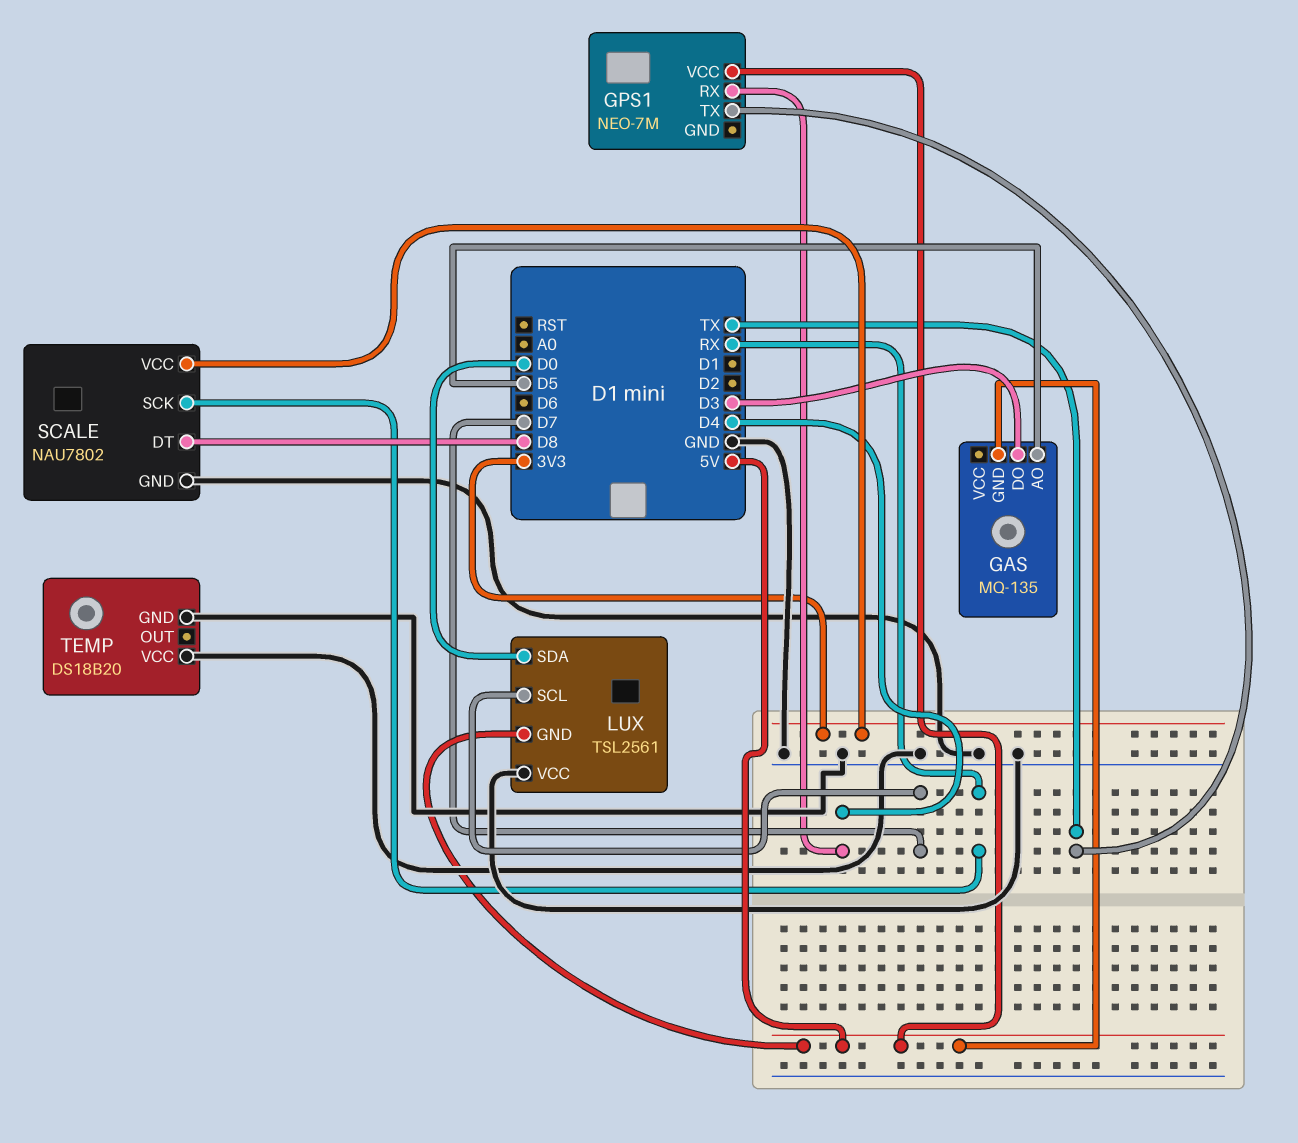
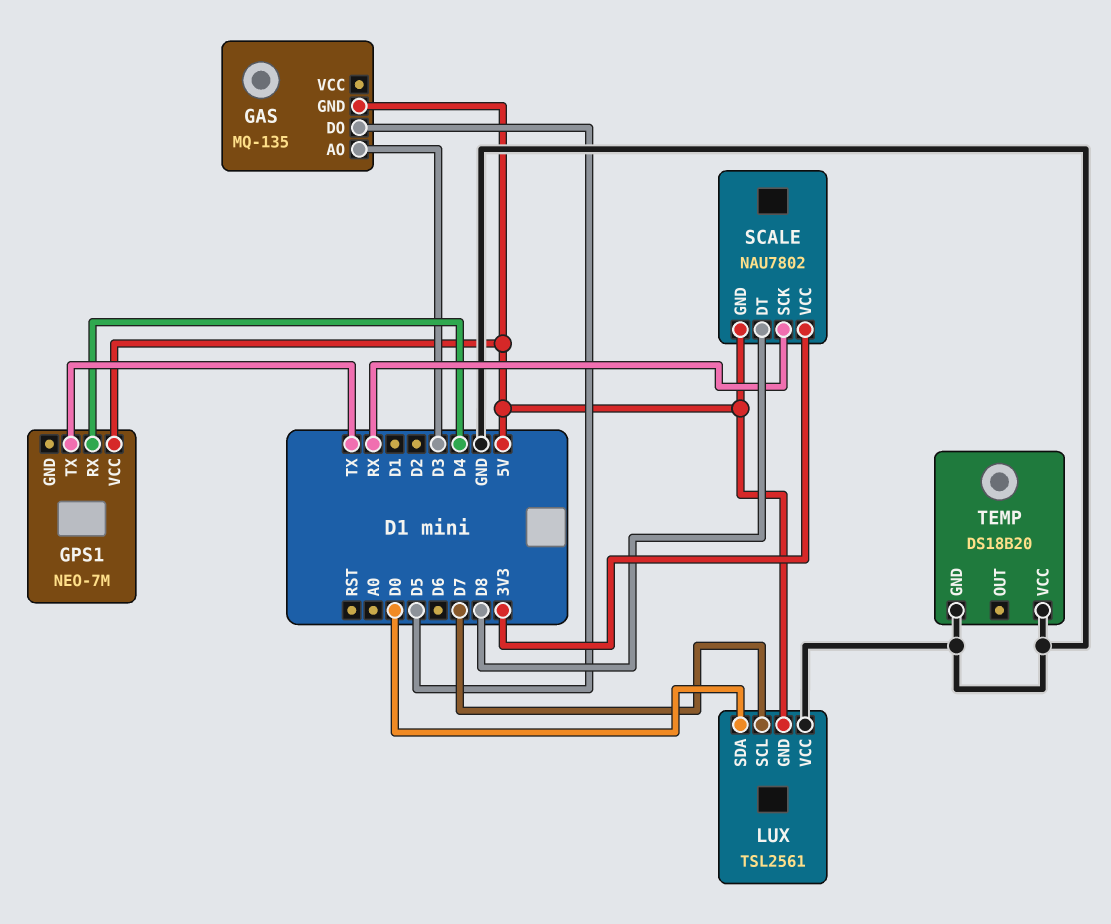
GAS pin AO: D5 -> D3
GAS pin DO: D3 -> D5
SCALE pin GND: GND -> 5V

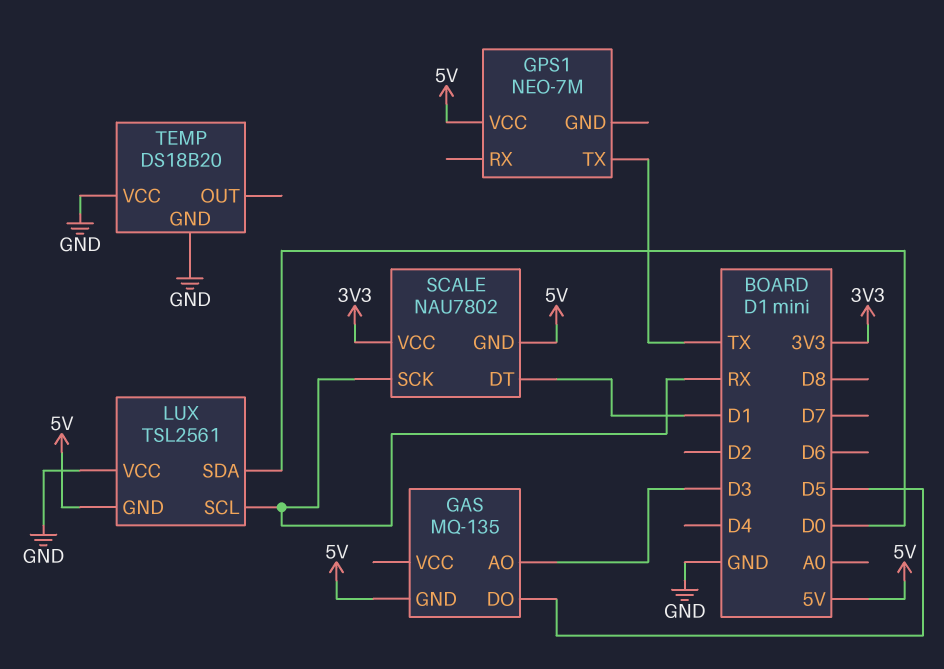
GPS1 pin RX: D4 -> none
LUX pin SCL: D7 -> RX
SCALE pin DT: D8 -> D1

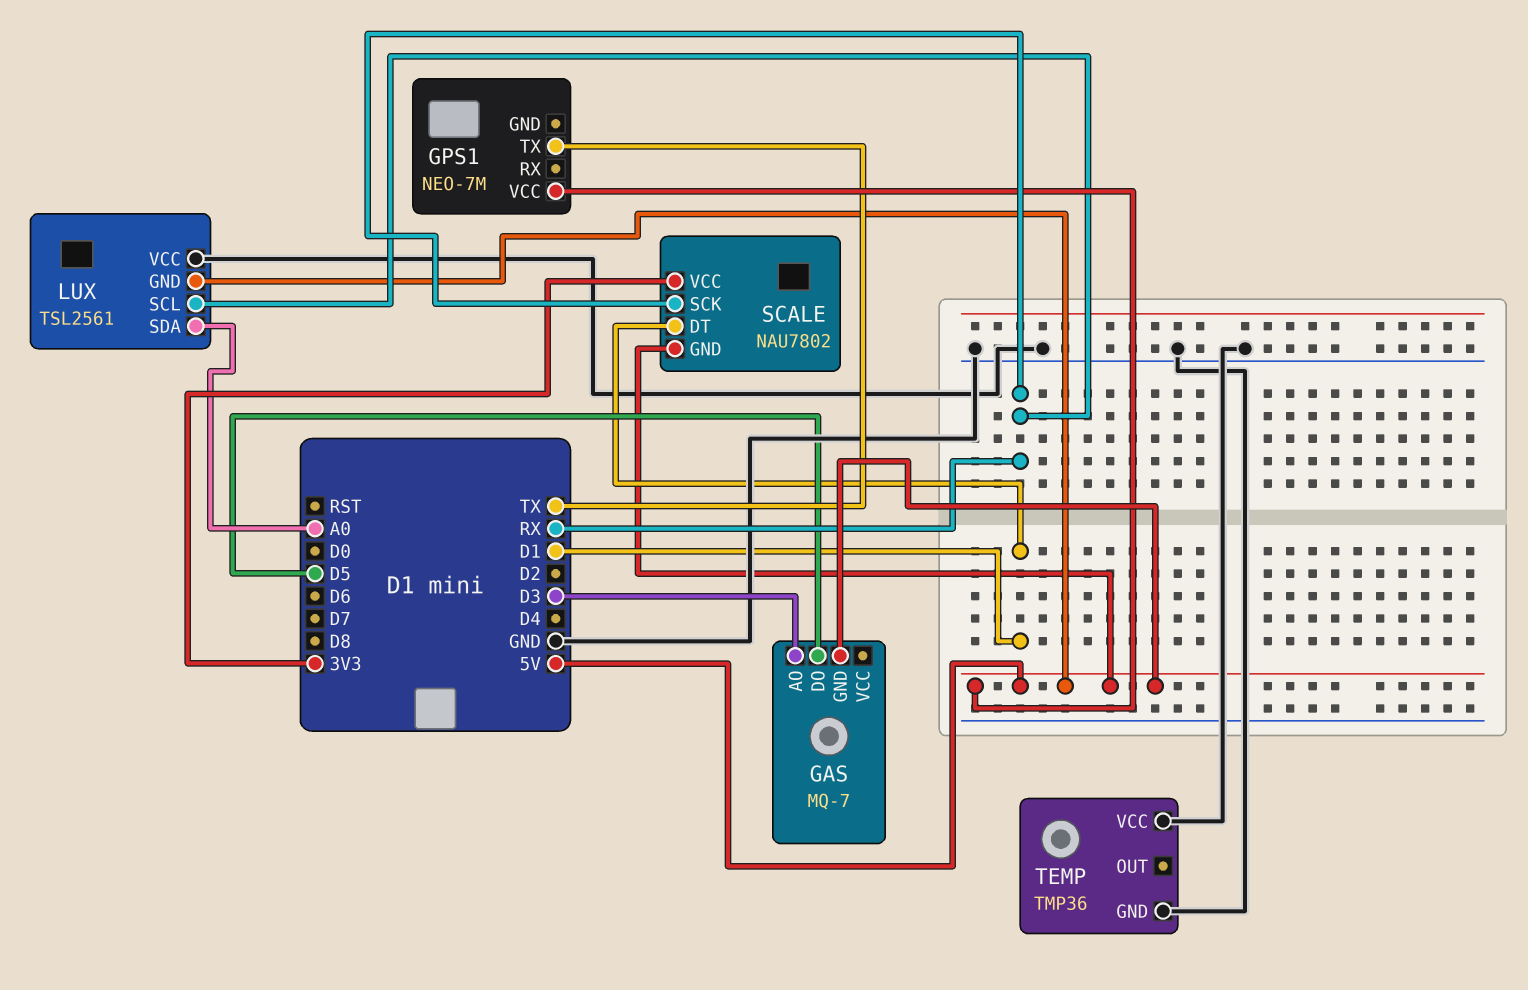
GAS: MQ-135 -> MQ-7
LUX pin SDA: D0 -> A0
TEMP: DS18B20 -> TMP36

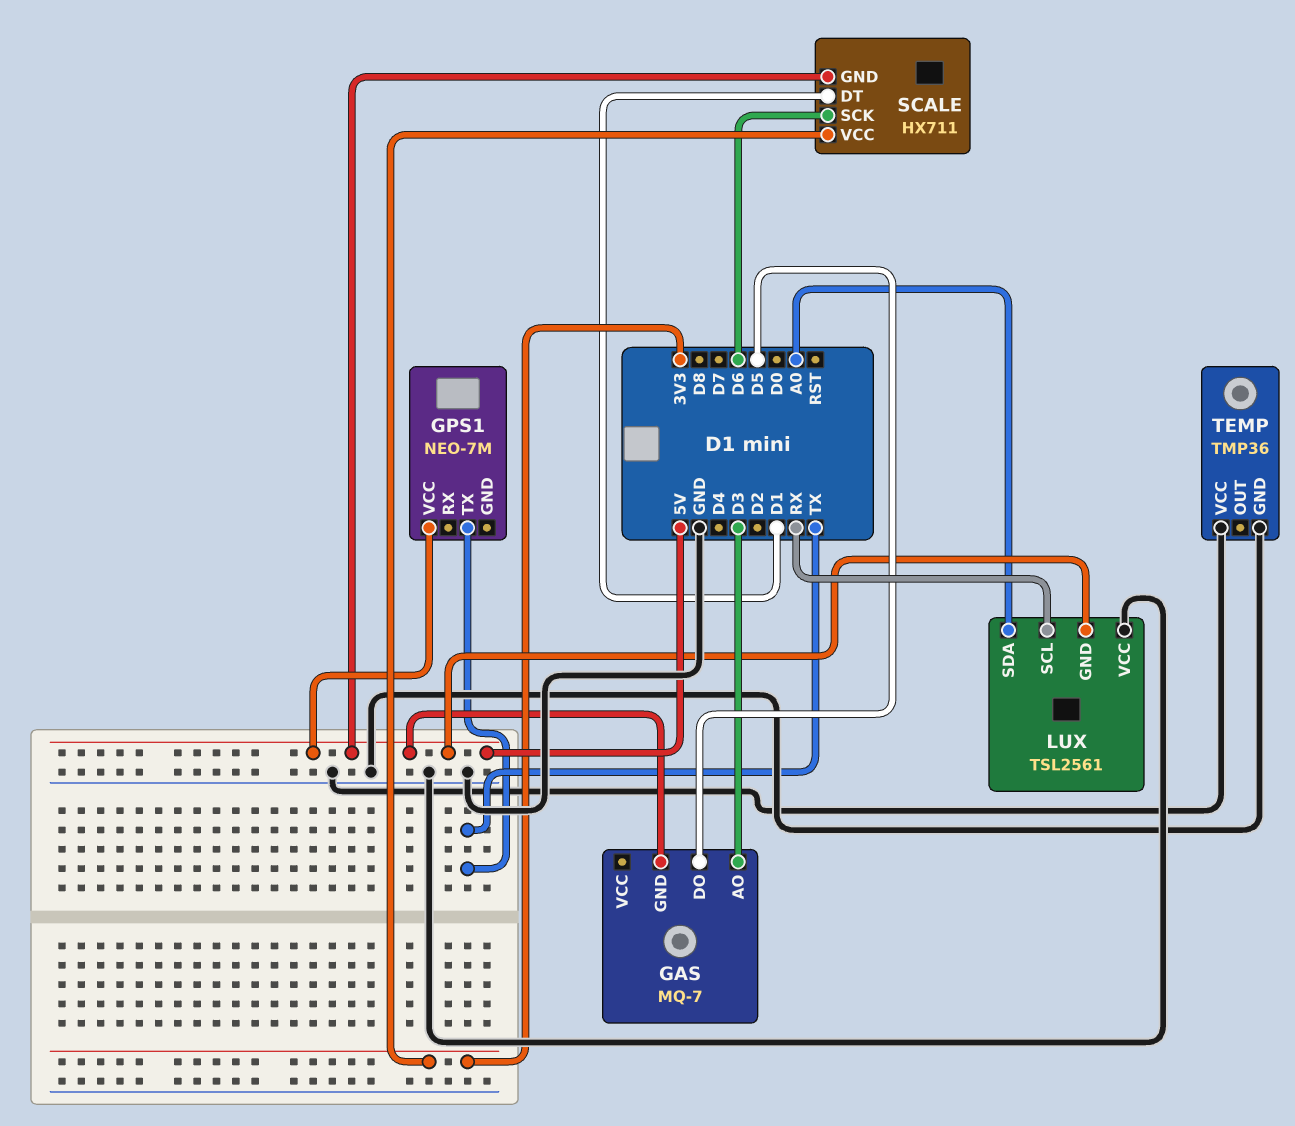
SCALE: NAU7802 -> HX711
SCALE pin SCK: RX -> D6

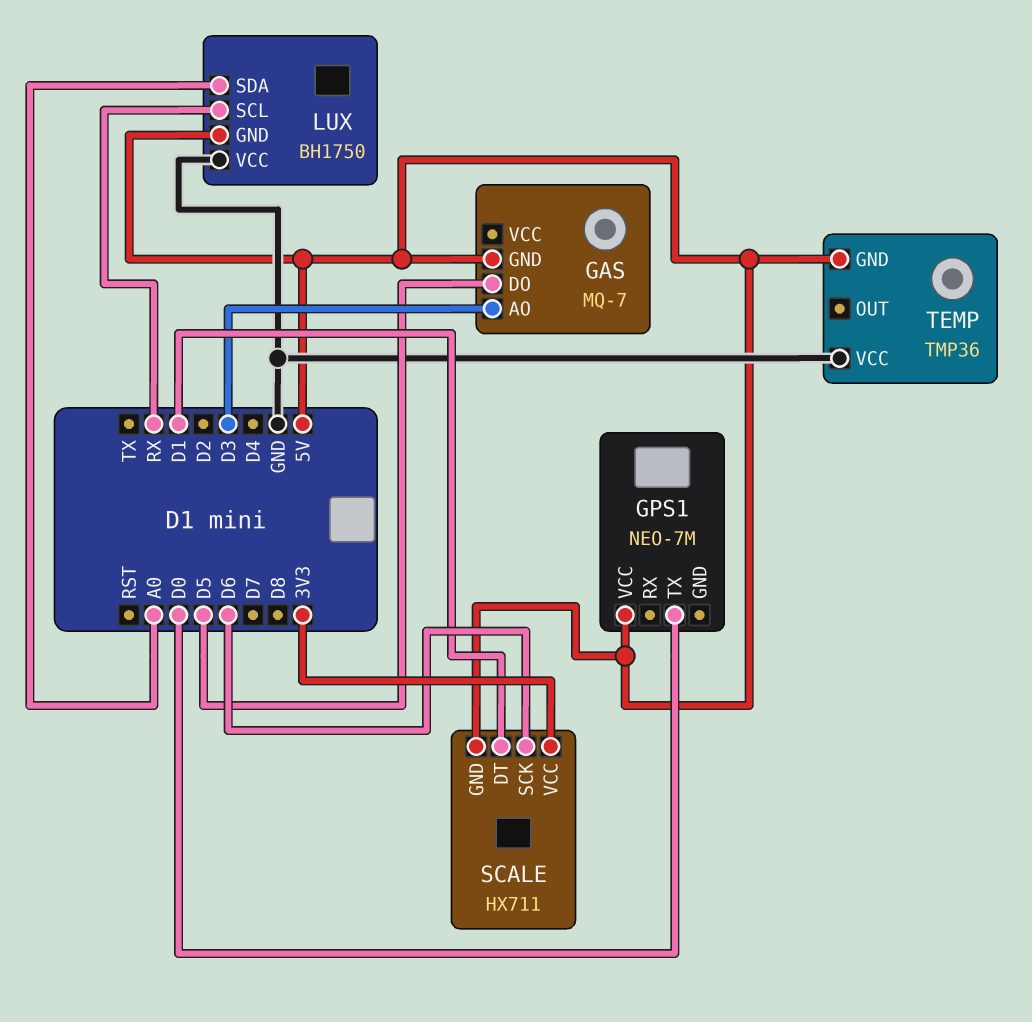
GPS1 pin TX: TX -> D0
LUX: TSL2561 -> BH1750
TEMP pin GND: GND -> 5V

